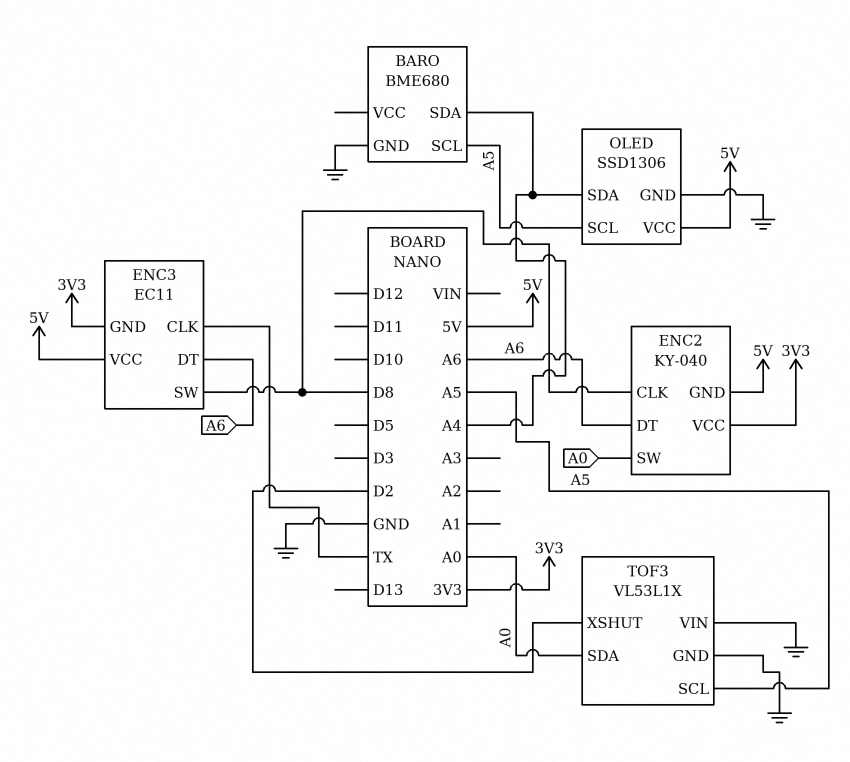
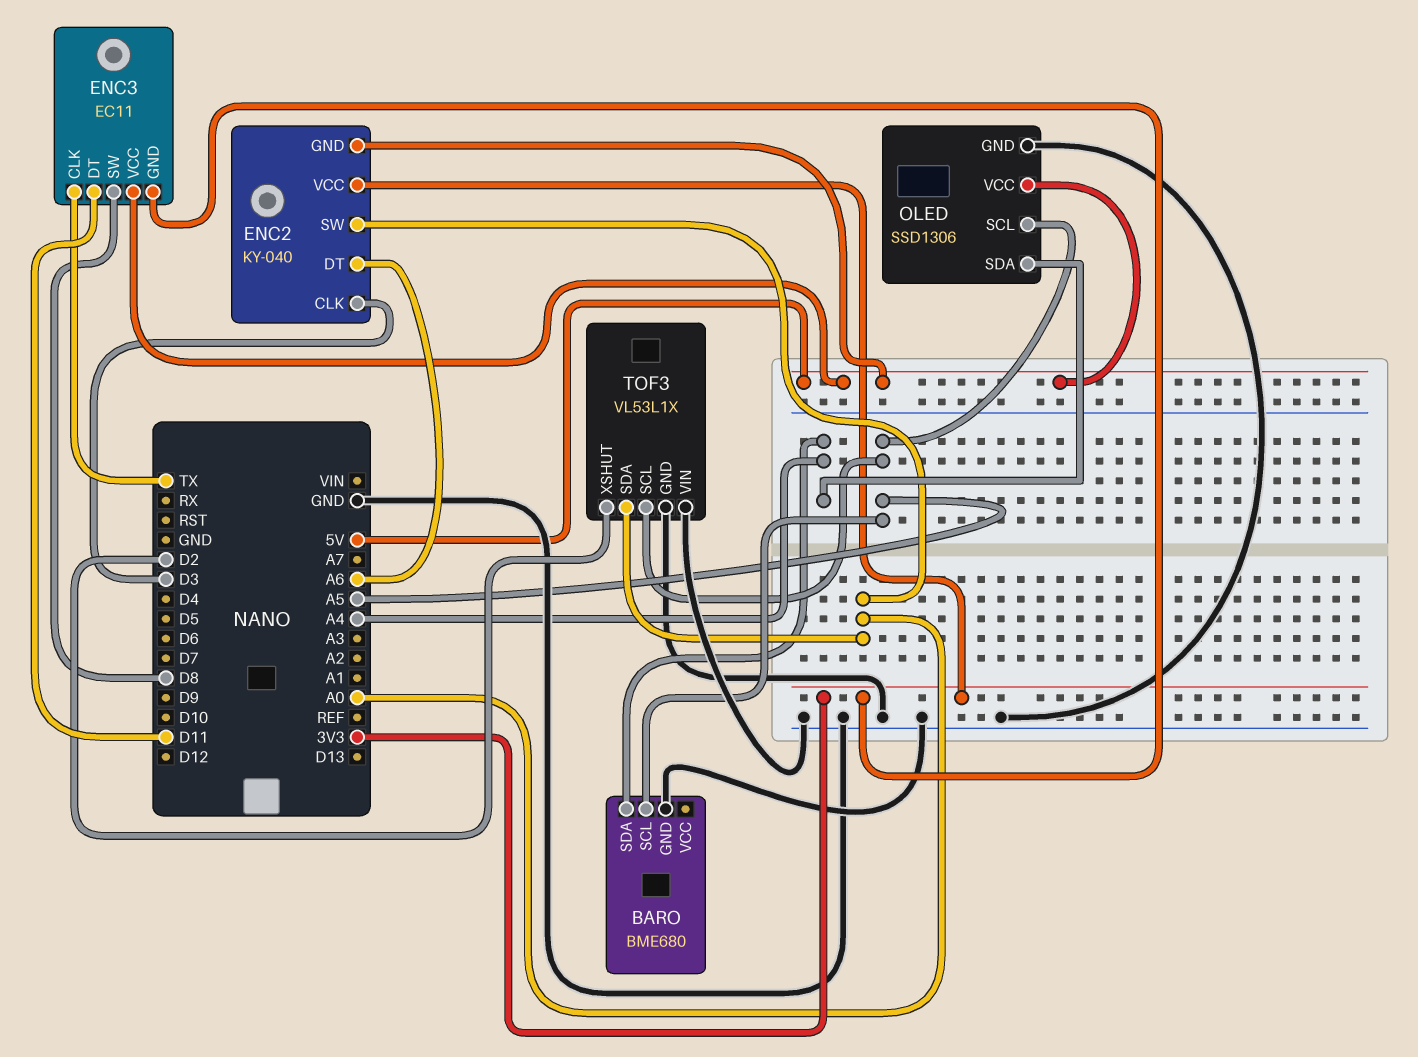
ENC2 pin CLK: D8 -> D3
ENC3 pin DT: A6 -> D11

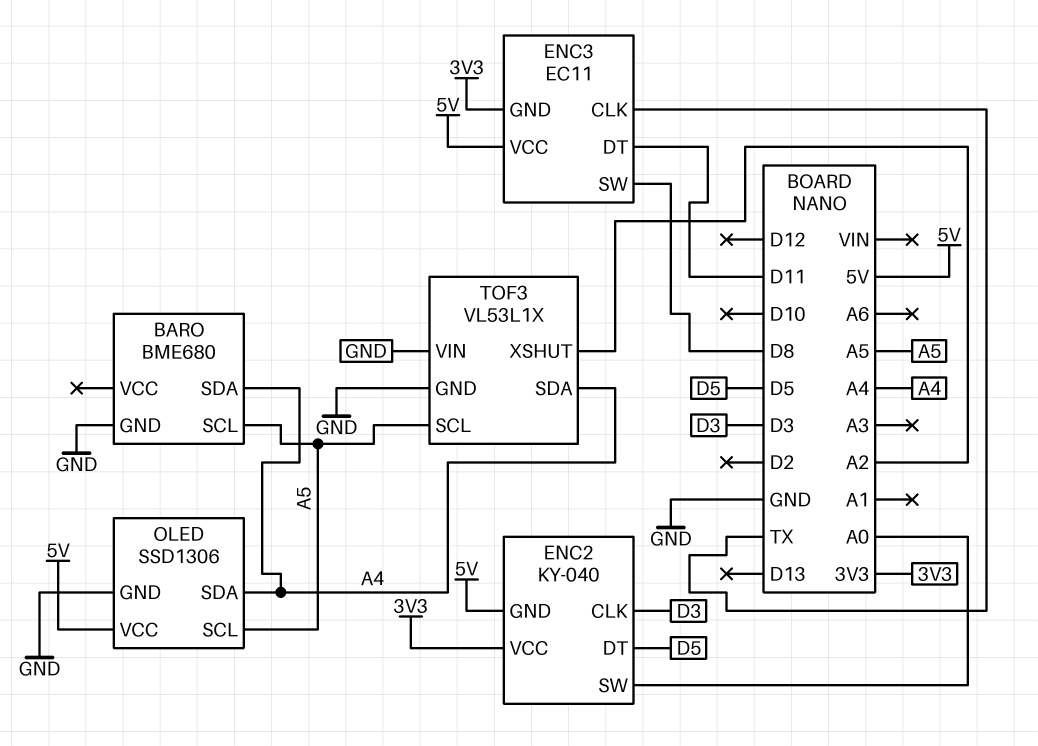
ENC2 pin DT: A6 -> D5
TOF3 pin SDA: A0 -> A4
TOF3 pin XSHUT: D2 -> A2

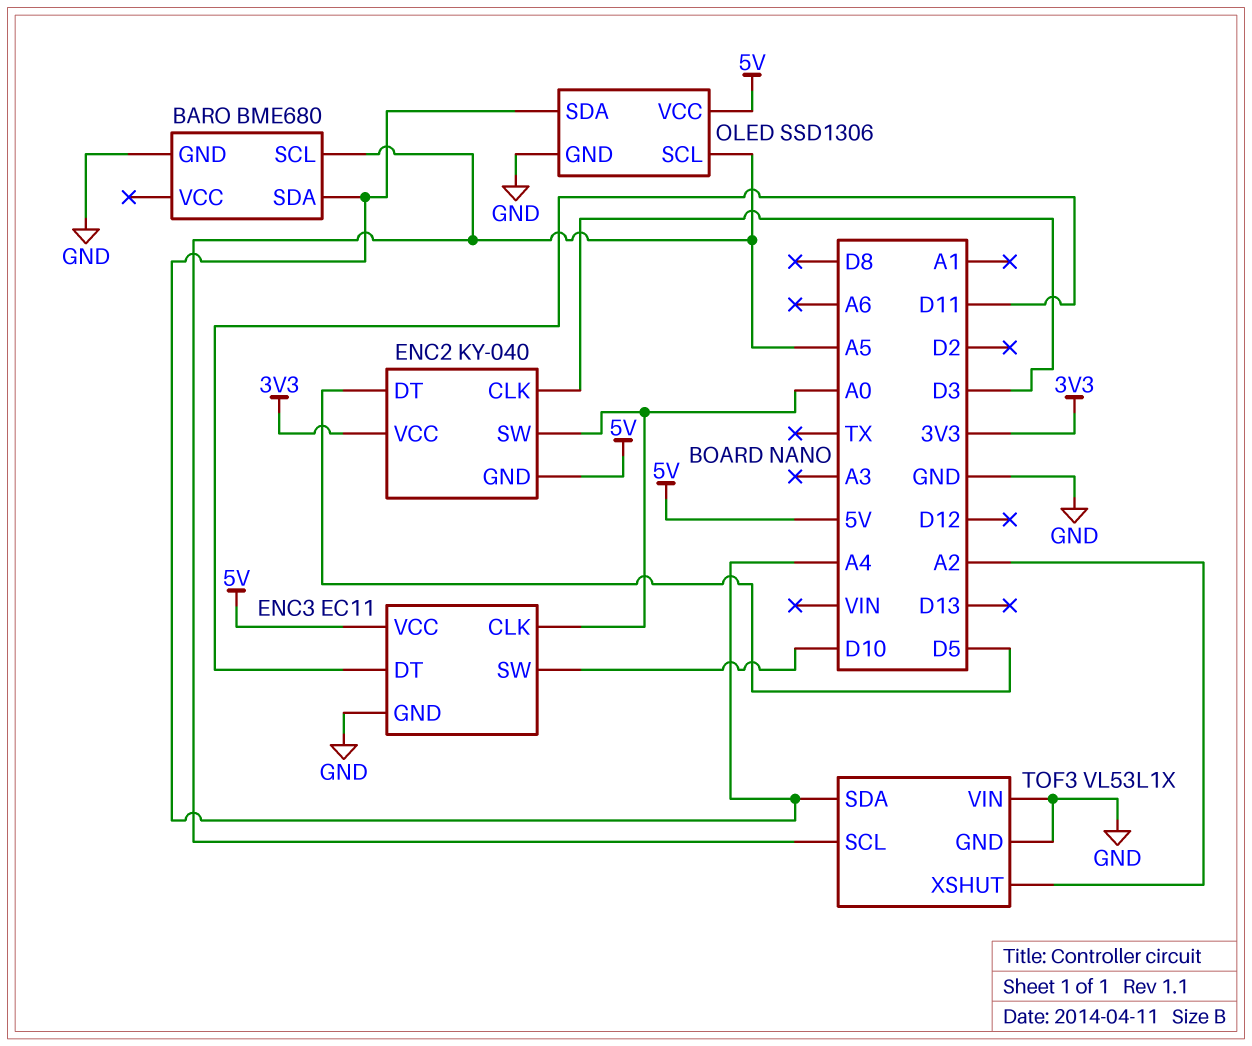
ENC3 pin CLK: TX -> A0
ENC3 pin GND: 3V3 -> GND
ENC3 pin SW: D8 -> D10

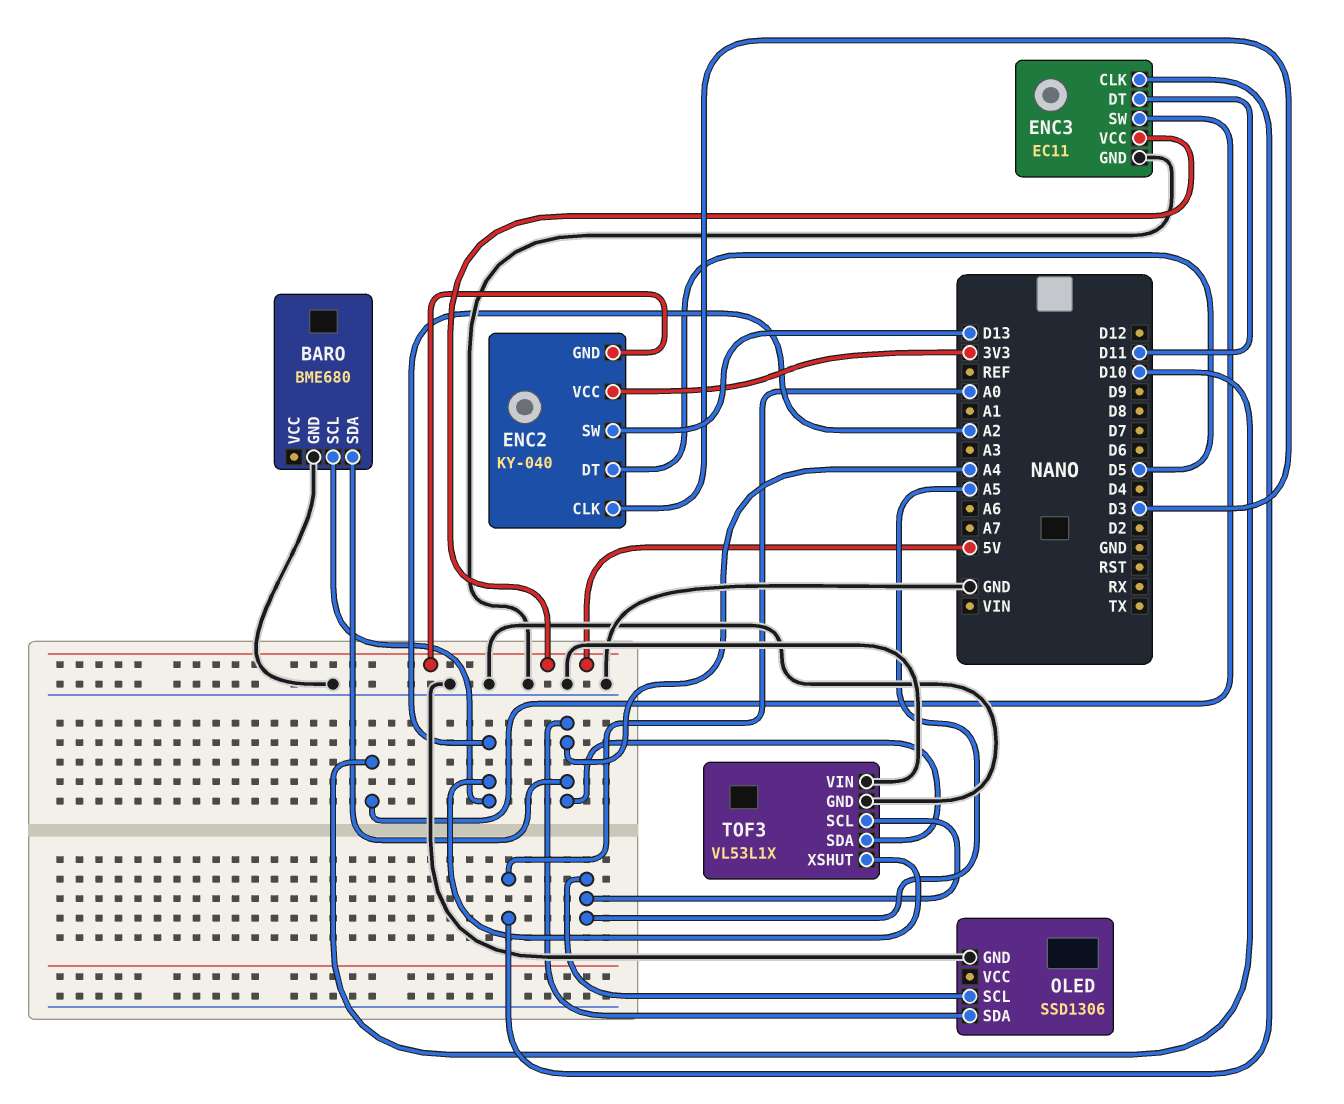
BARO pin SCL: A5 -> A2
ENC2 pin SW: A0 -> D13
OLED pin VCC: 5V -> none

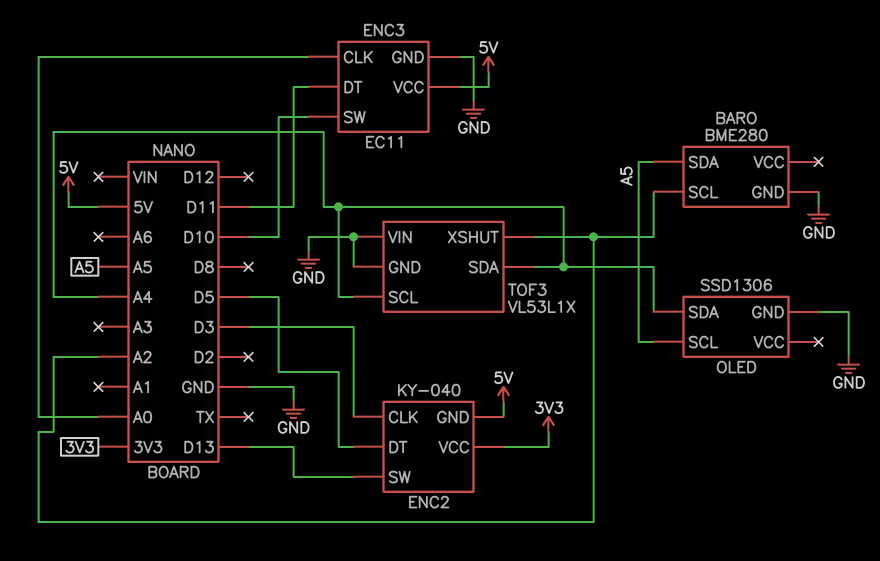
BARO: BME680 -> BME280
BARO pin SDA: A4 -> A5
TOF3 pin SCL: A5 -> A4

